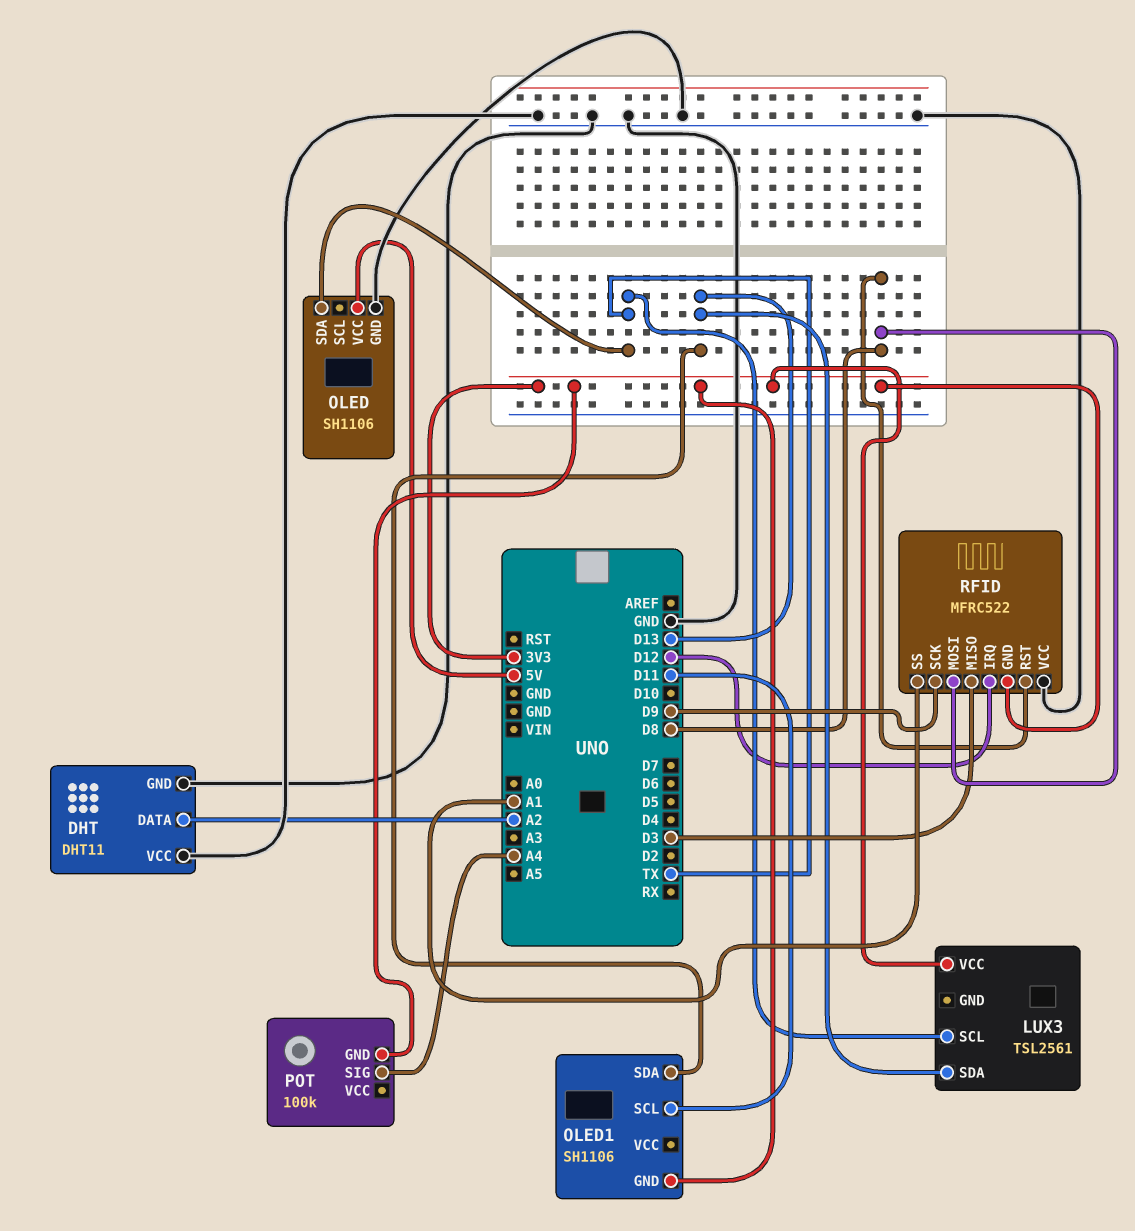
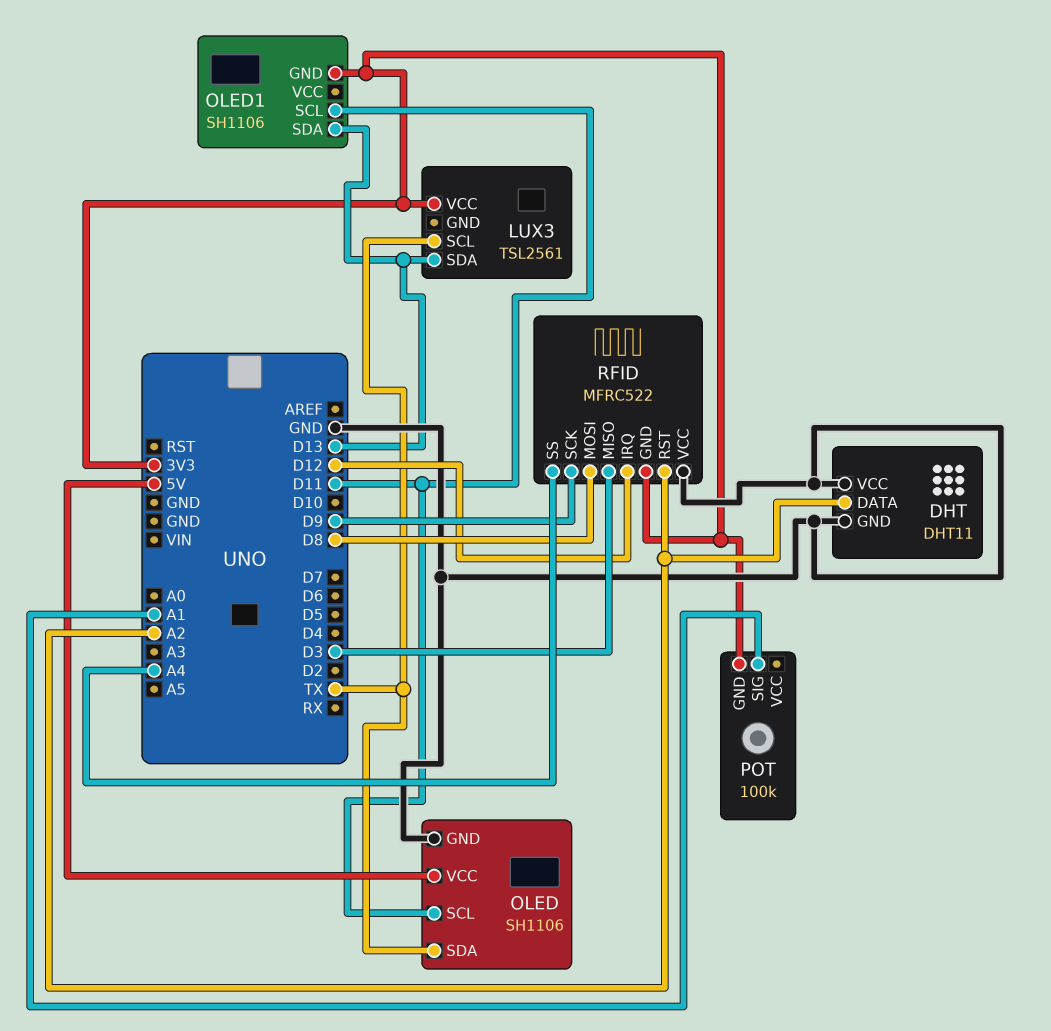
OLED pin SCL: none -> D11
POT pin SIG: A4 -> A1
RFID pin RST: D8 -> A2
RFID pin SS: A1 -> A4

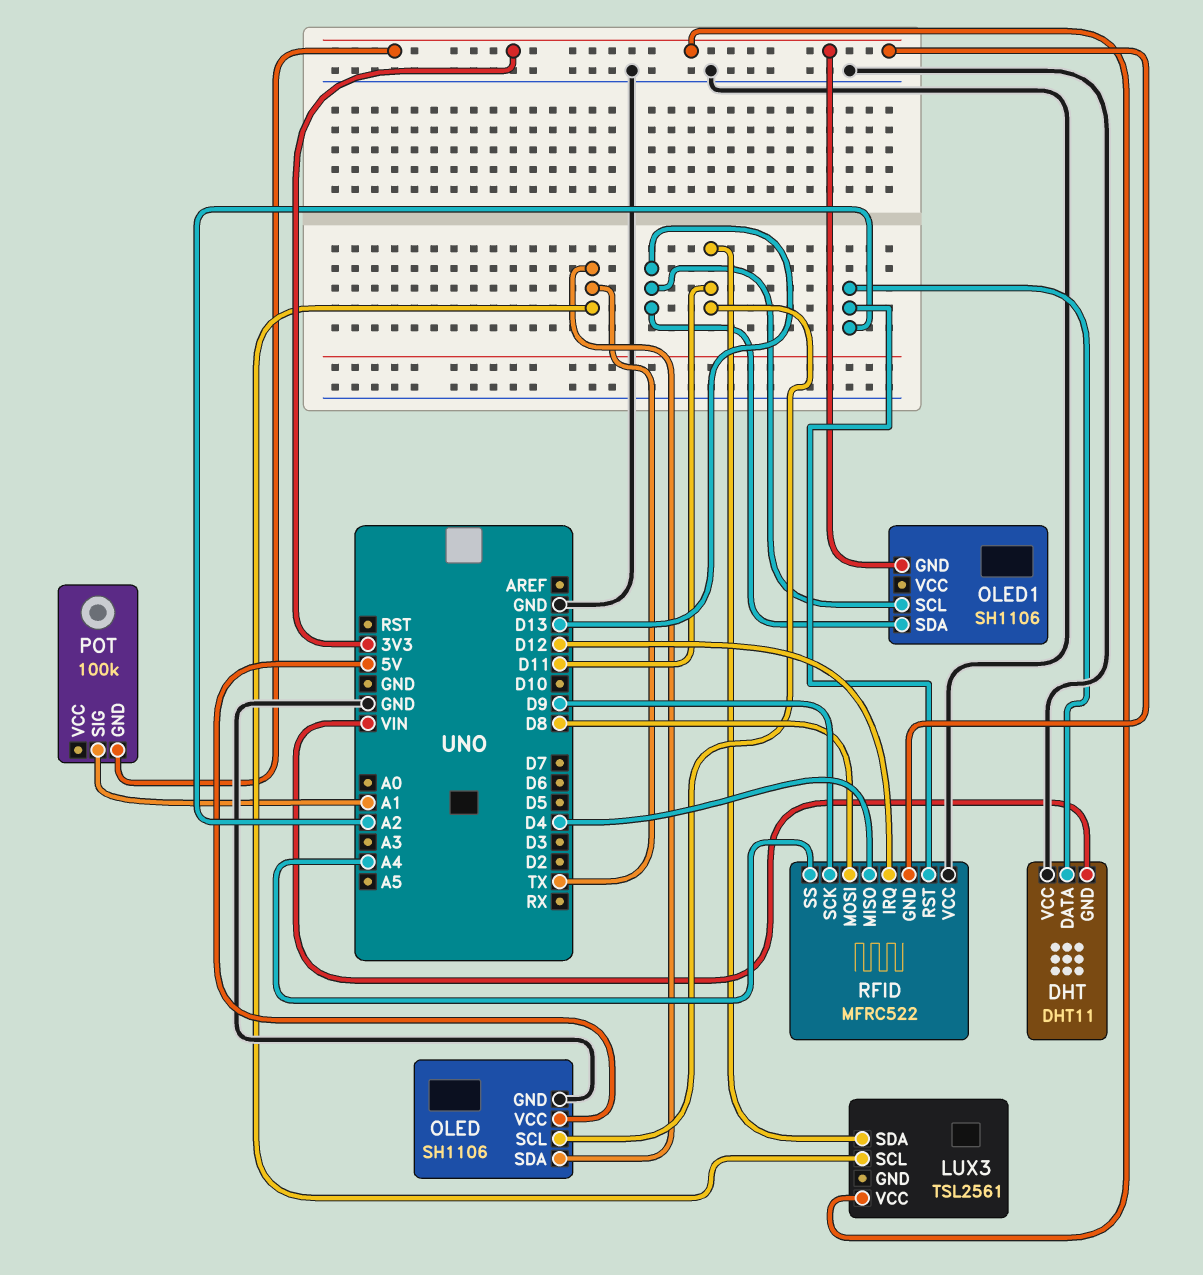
DHT pin GND: GND -> VIN
LUX3 pin SDA: D13 -> D11
OLED1 pin SCL: D11 -> D13
RFID pin MISO: D3 -> D4

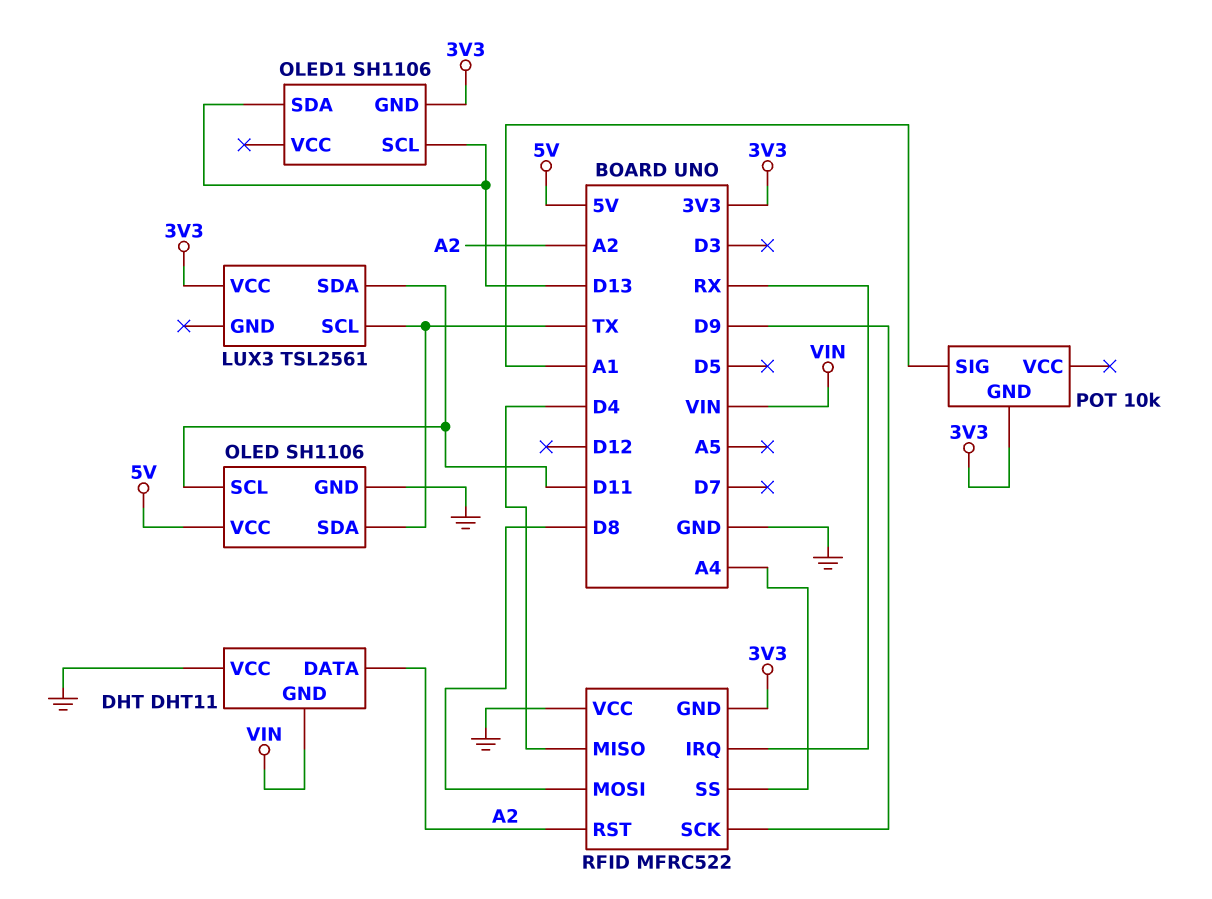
POT: 100k -> 10k
RFID pin IRQ: D12 -> RX

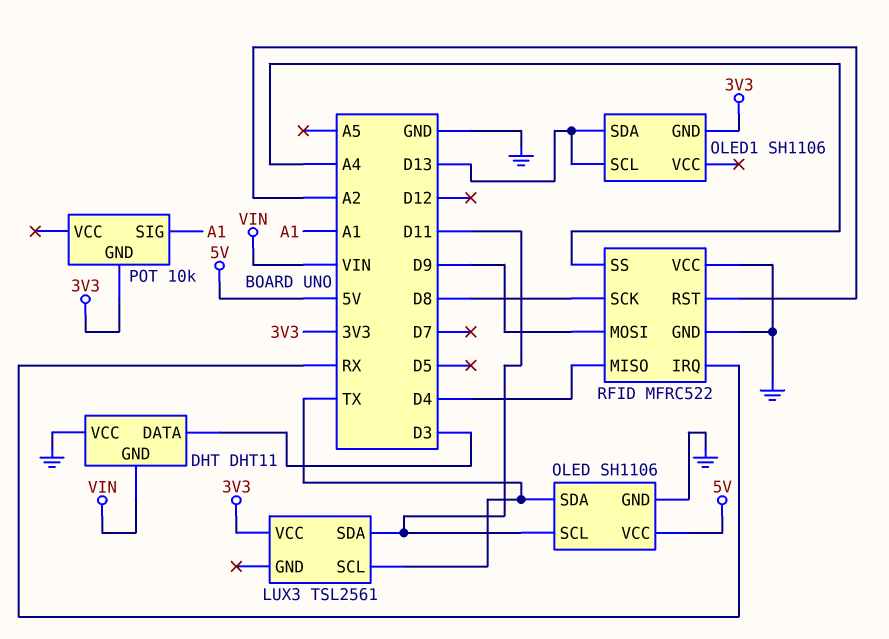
DHT pin DATA: A2 -> D3
RFID pin GND: 3V3 -> GND
RFID pin MOSI: D8 -> D9
RFID pin SCK: D9 -> D8

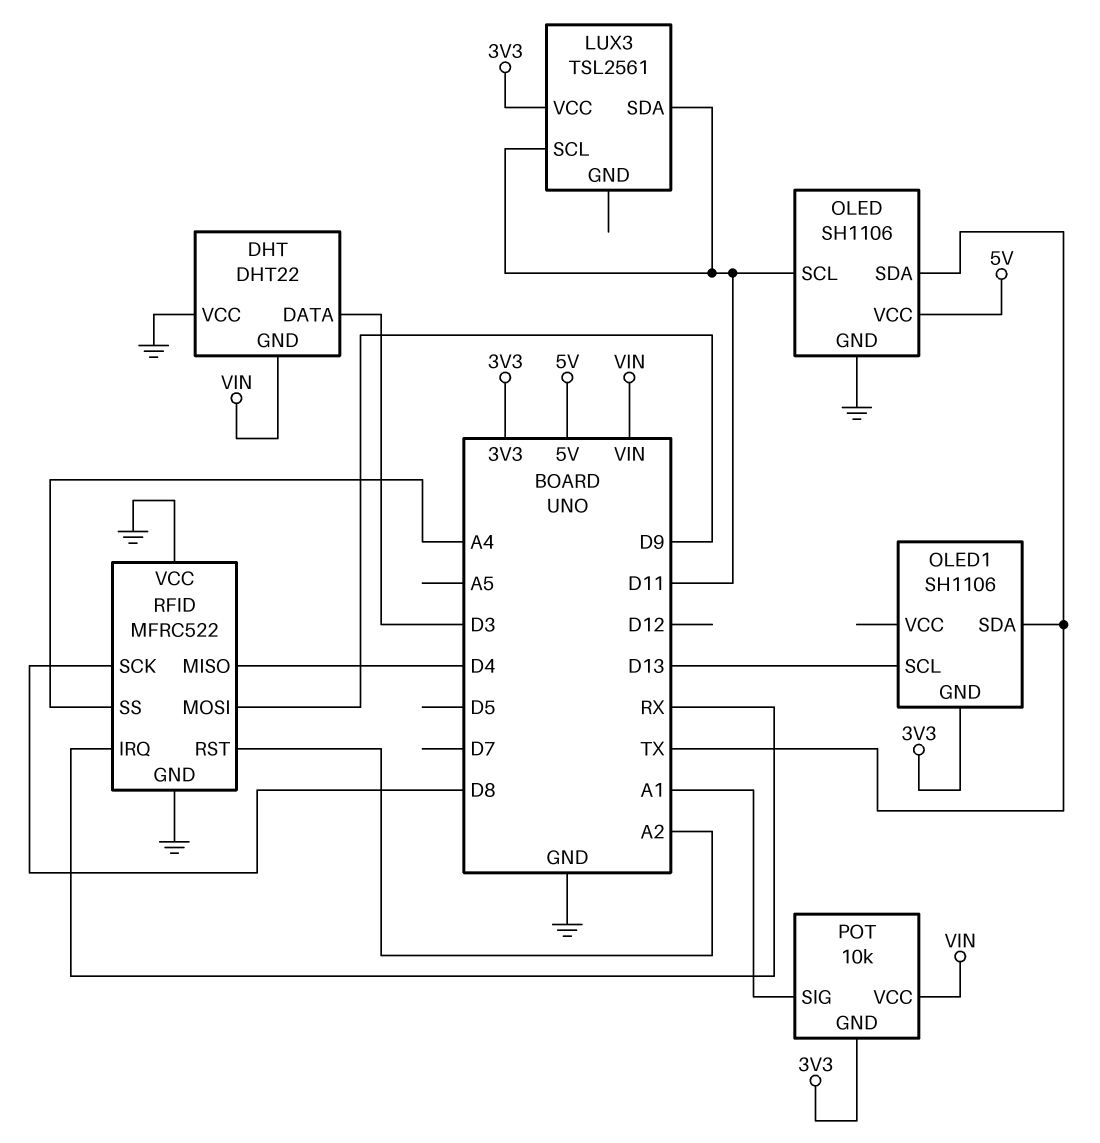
DHT: DHT11 -> DHT22
LUX3 pin SCL: TX -> D11
OLED1 pin SDA: D13 -> TX
POT pin VCC: none -> VIN

